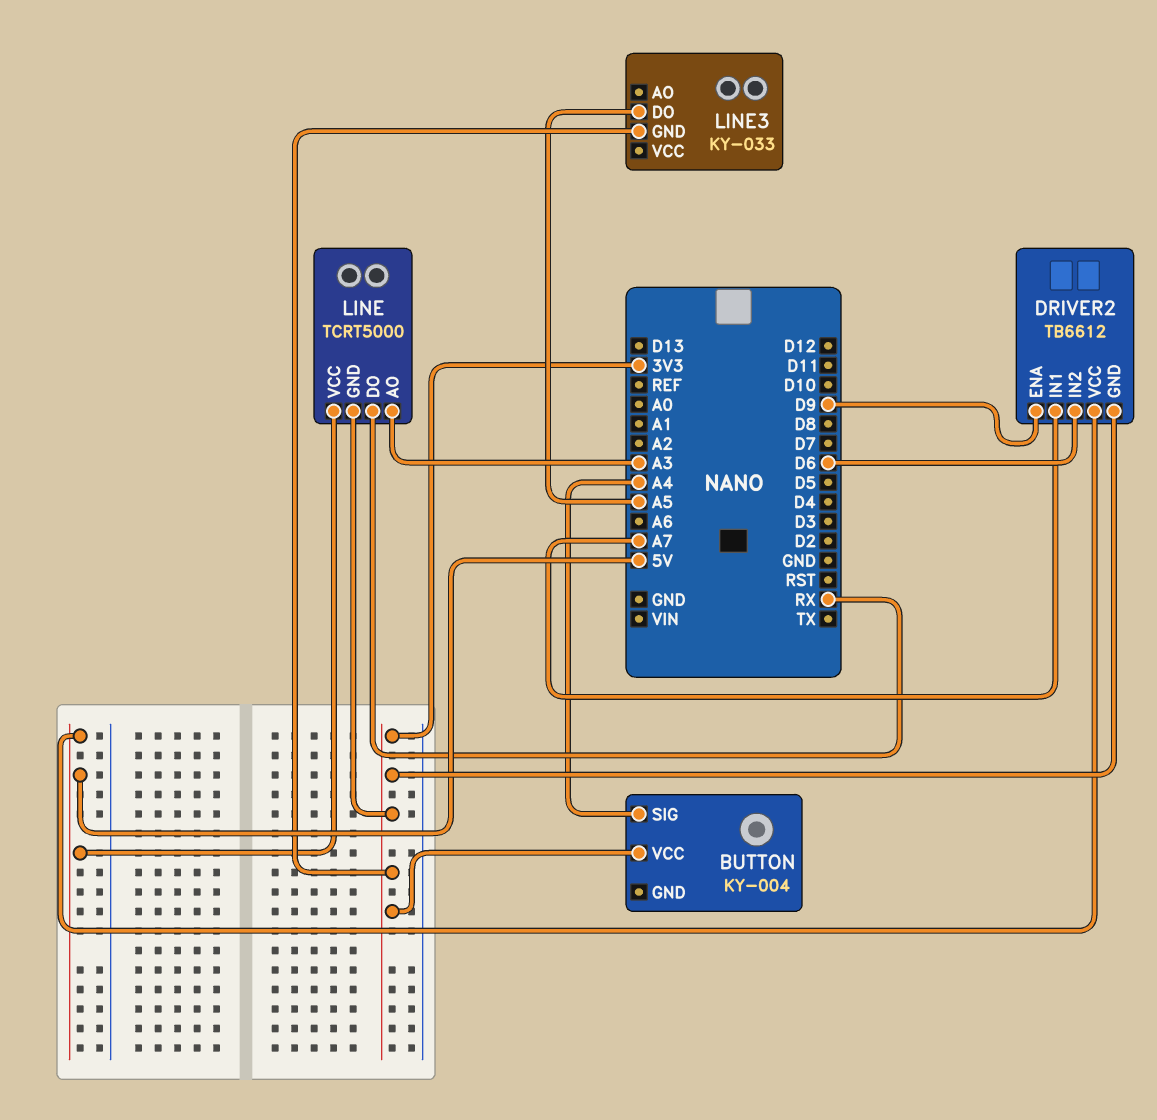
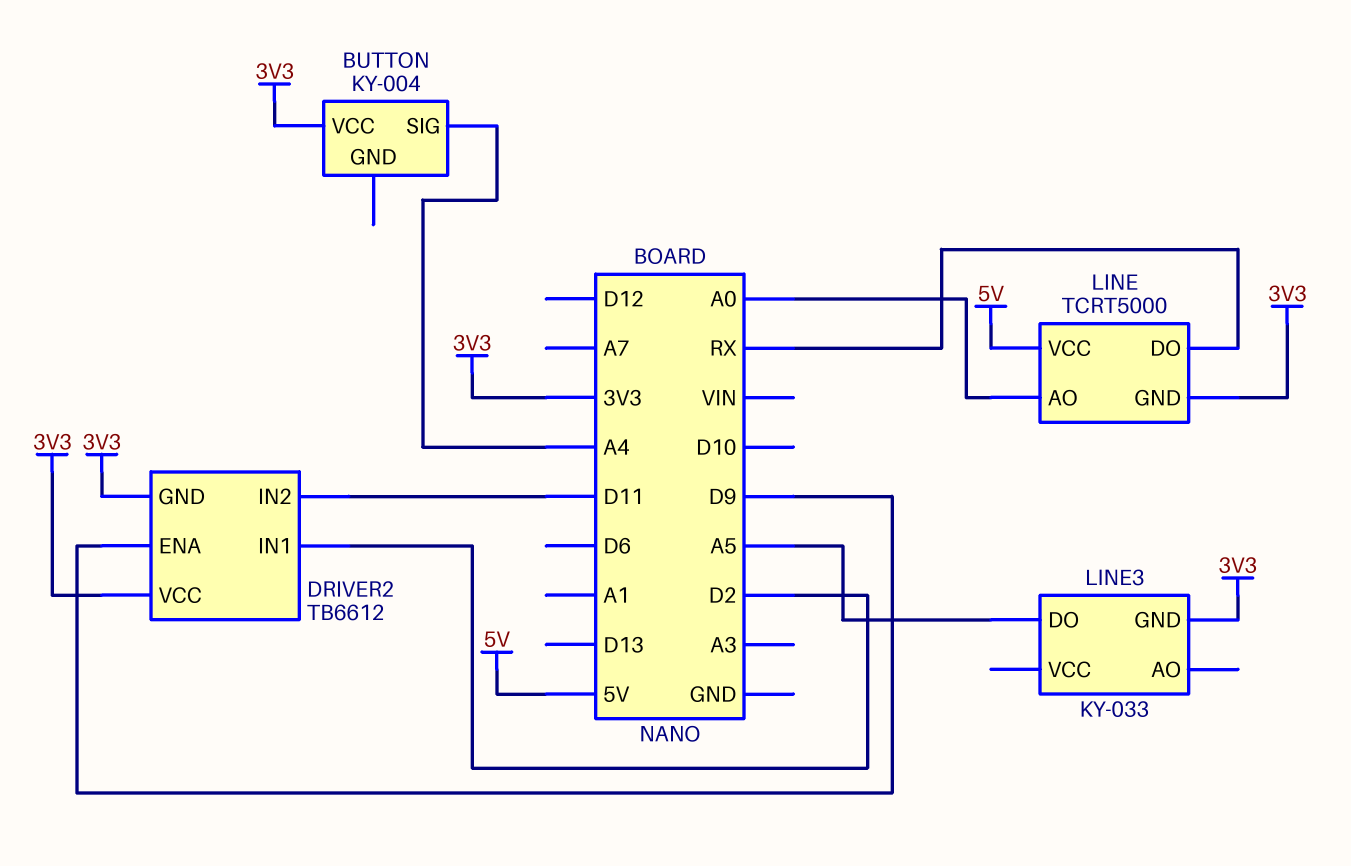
DRIVER2 pin IN1: A7 -> D2
DRIVER2 pin IN2: D6 -> D11
DRIVER2 pin VCC: 5V -> 3V3
LINE pin AO: A3 -> A0

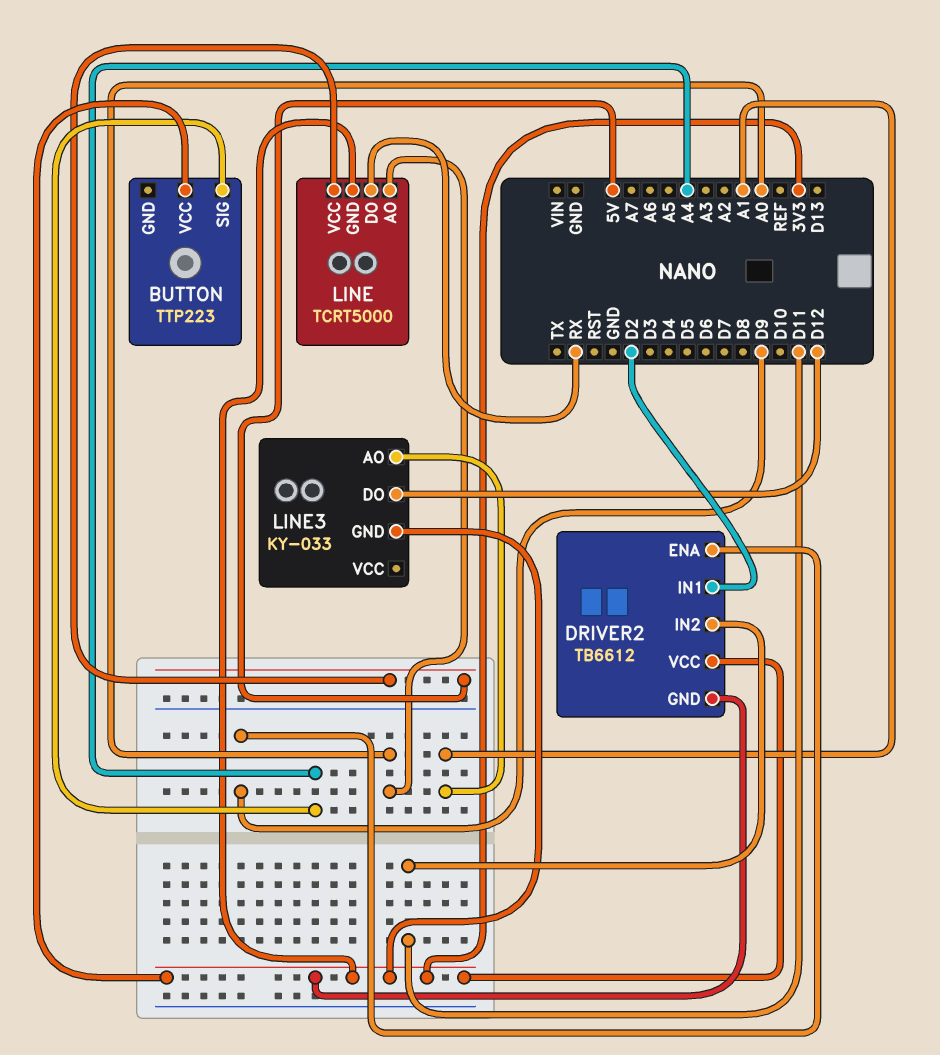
BUTTON: KY-004 -> TTP223
LINE3 pin AO: none -> A1
LINE3 pin DO: A5 -> D12

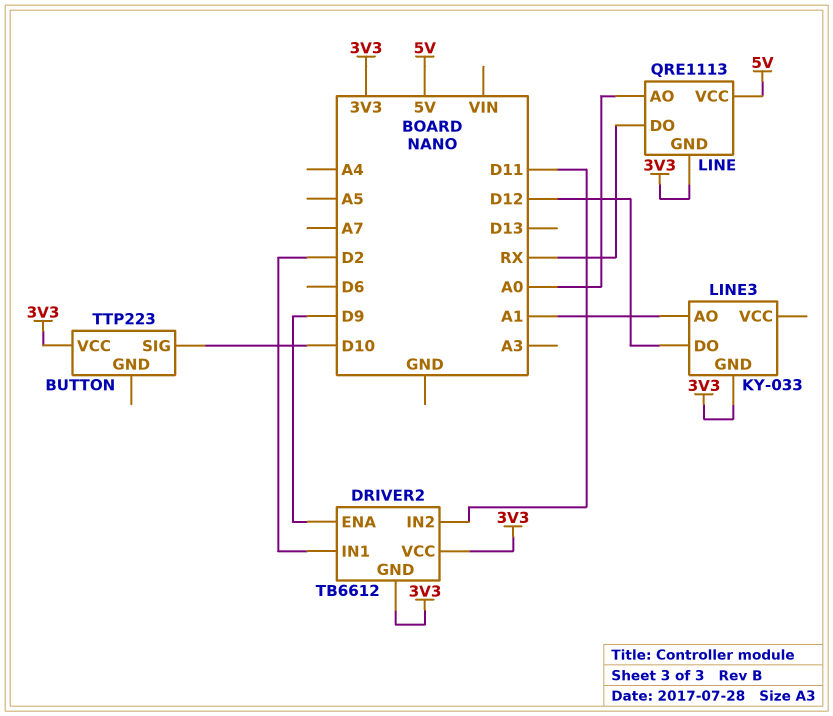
BUTTON pin SIG: A4 -> D10
LINE: TCRT5000 -> QRE1113

